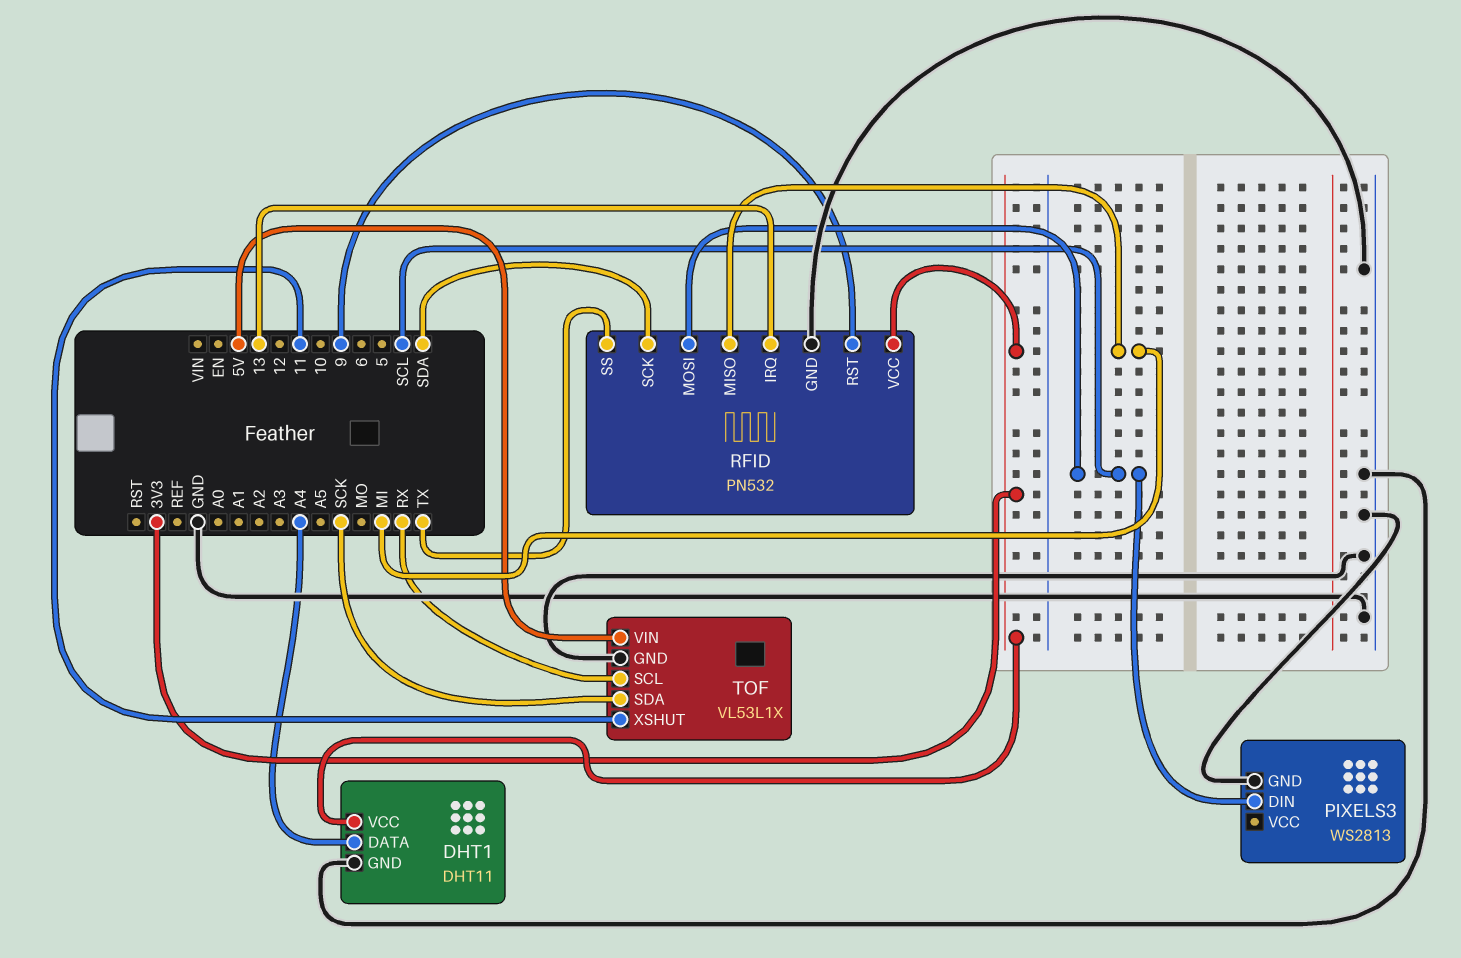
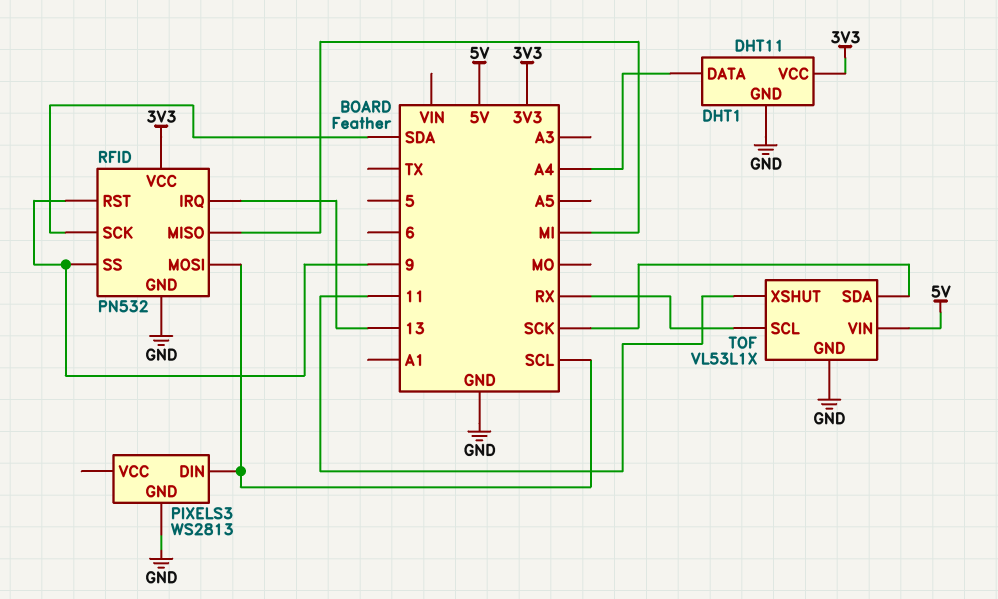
RFID pin SS: TX -> 9

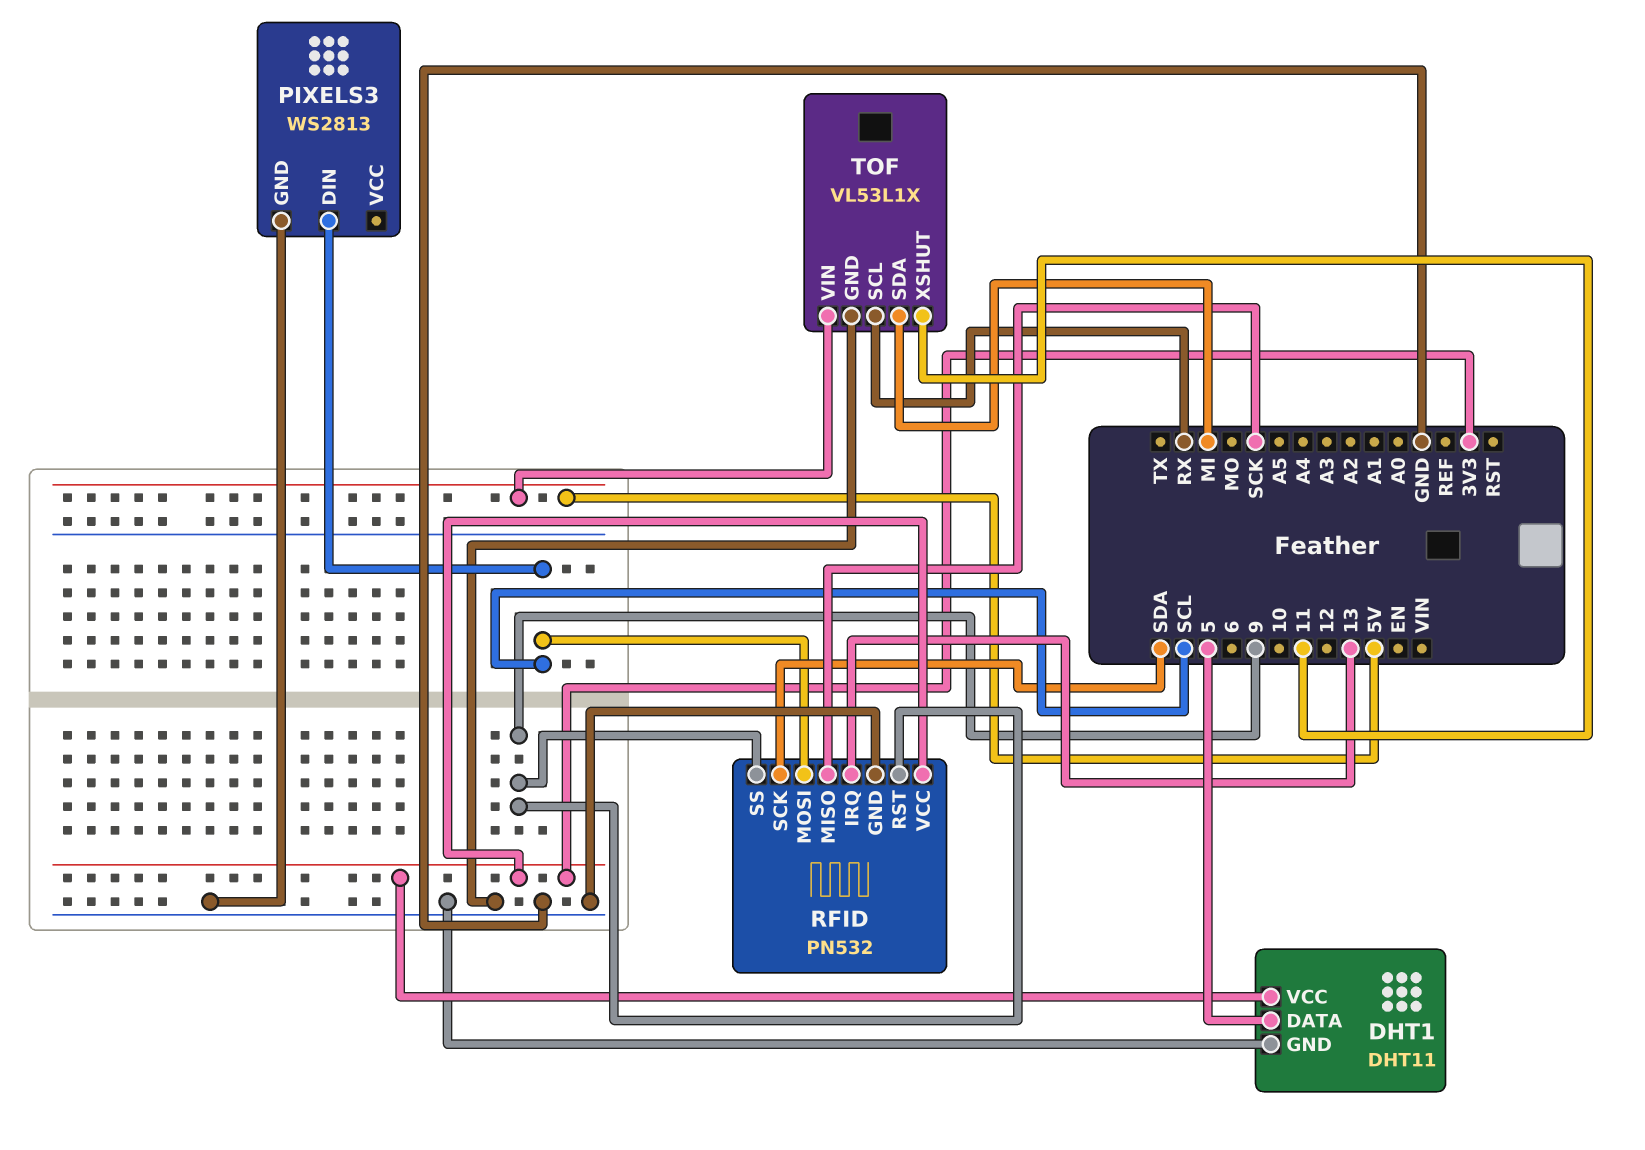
DHT1 pin DATA: A4 -> 5
RFID pin MISO: MI -> SCK
TOF pin SDA: SCK -> MI

